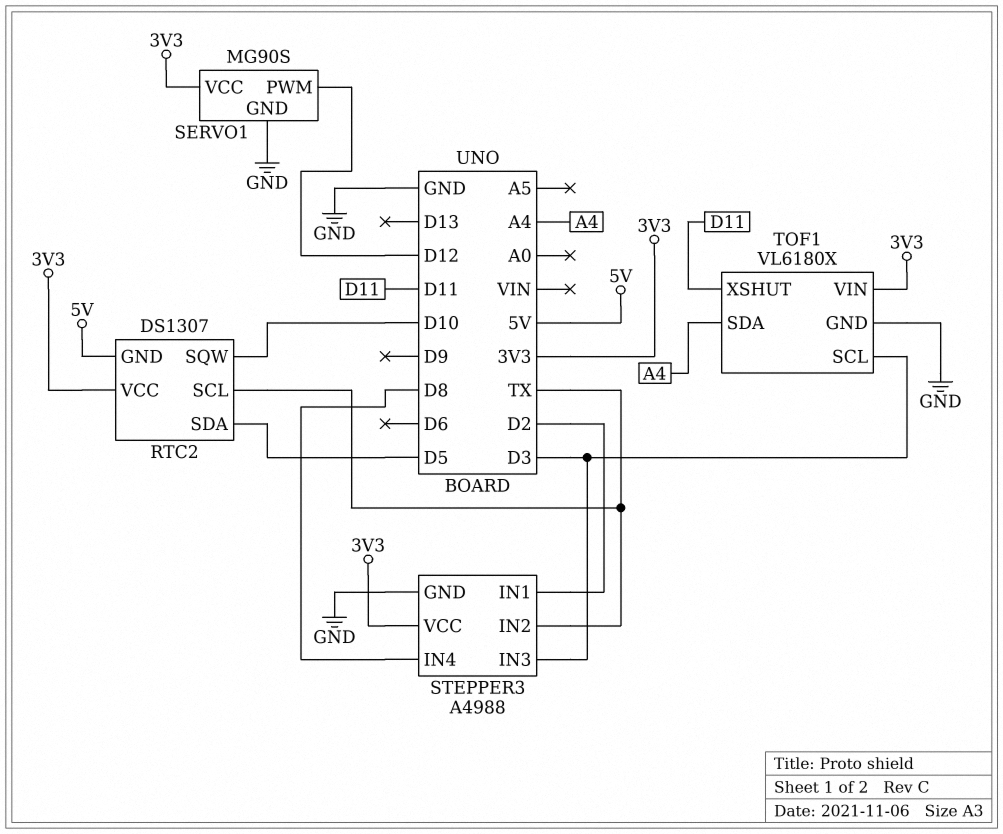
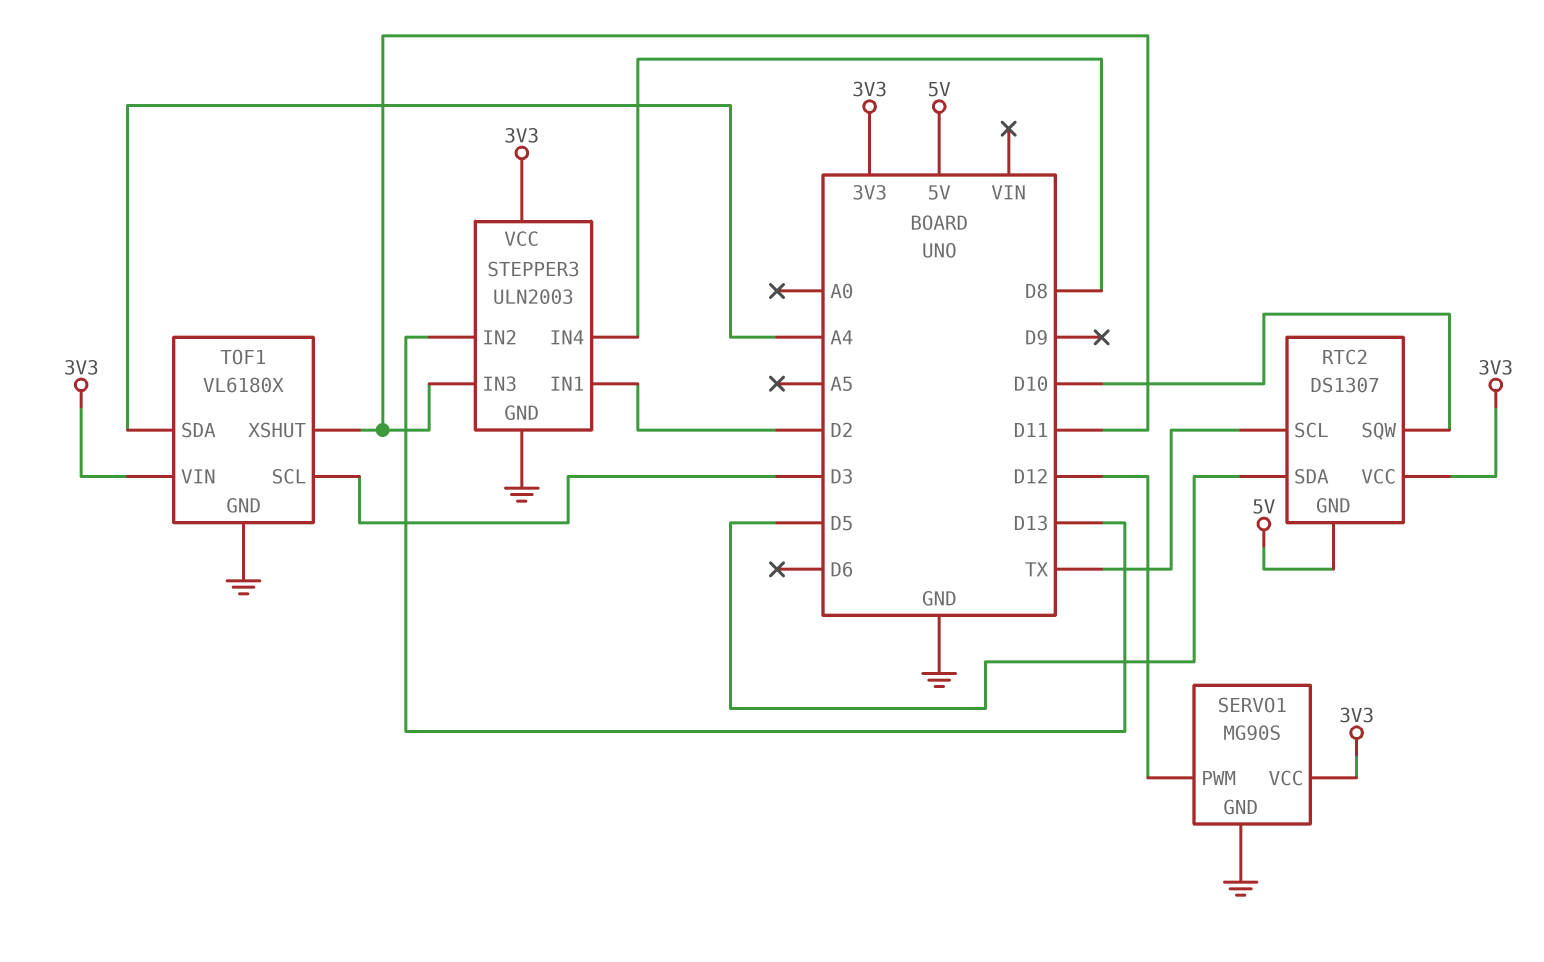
STEPPER3: A4988 -> ULN2003
STEPPER3 pin IN2: TX -> D13
STEPPER3 pin IN3: D3 -> D11

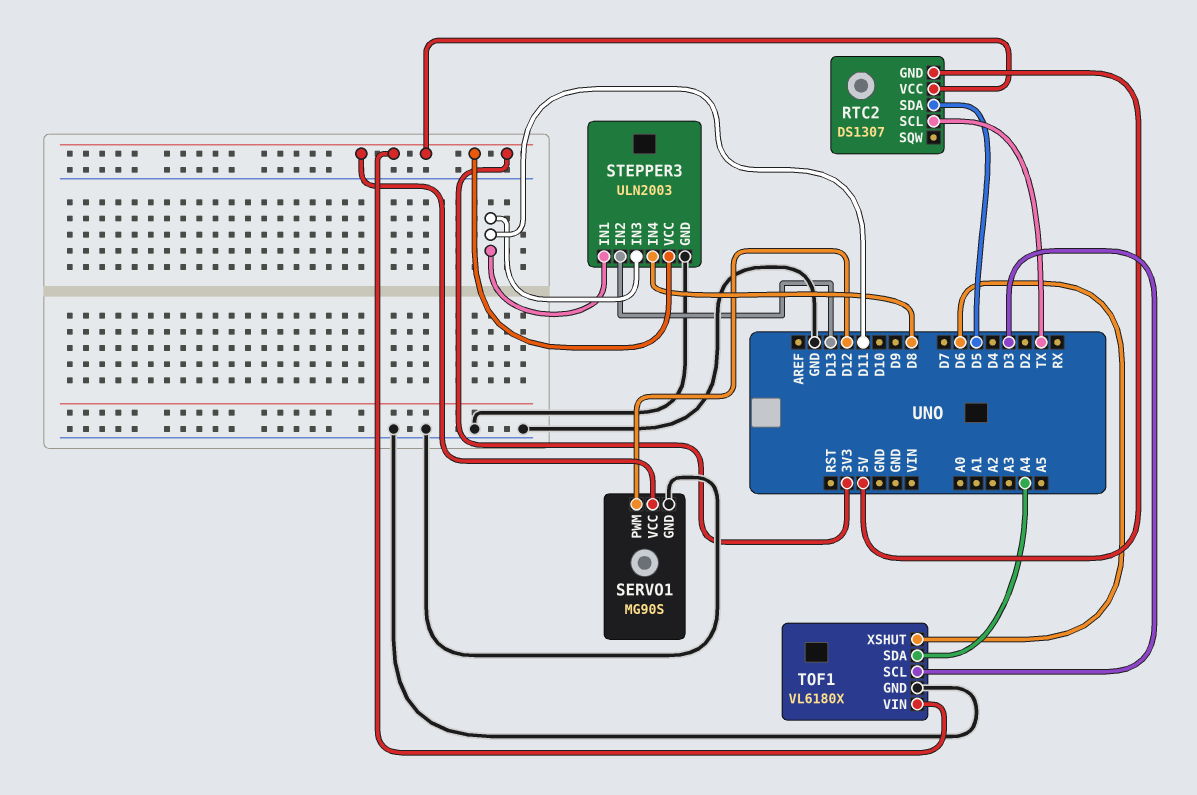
RTC2 pin SQW: D10 -> none
STEPPER3 pin IN1: D2 -> D11
TOF1 pin XSHUT: D11 -> D6

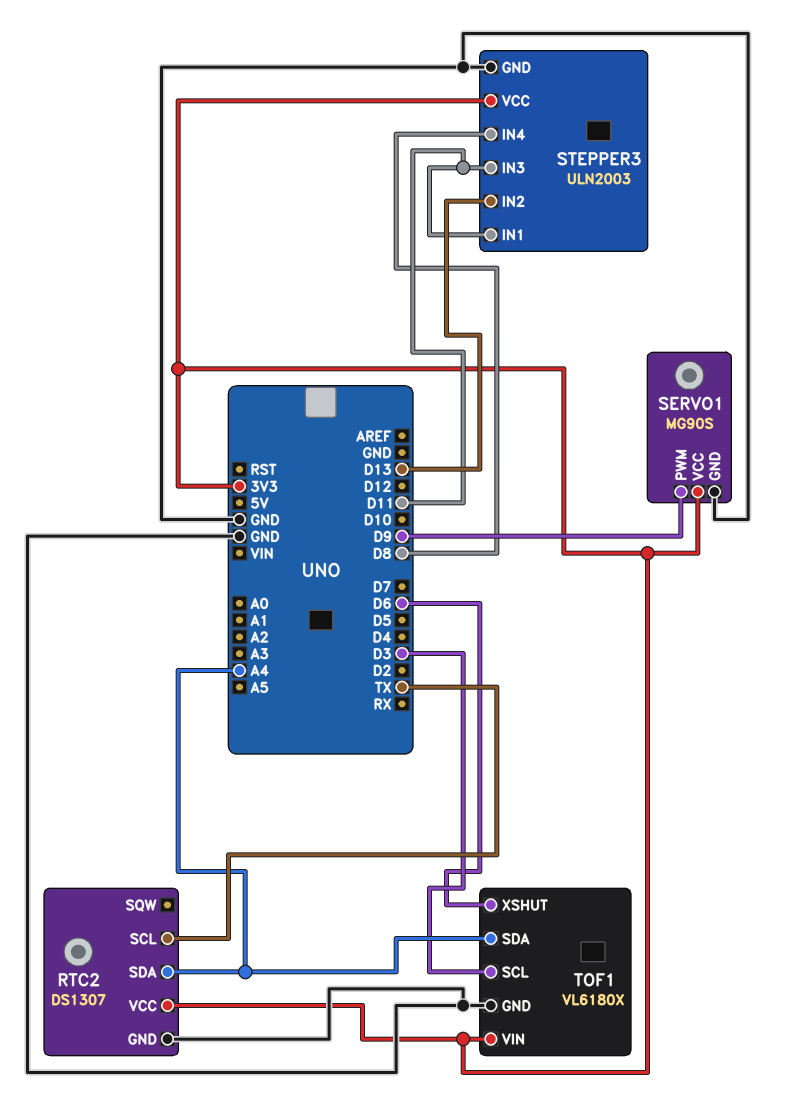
RTC2 pin GND: 5V -> GND
RTC2 pin SDA: D5 -> A4
SERVO1 pin PWM: D12 -> D9

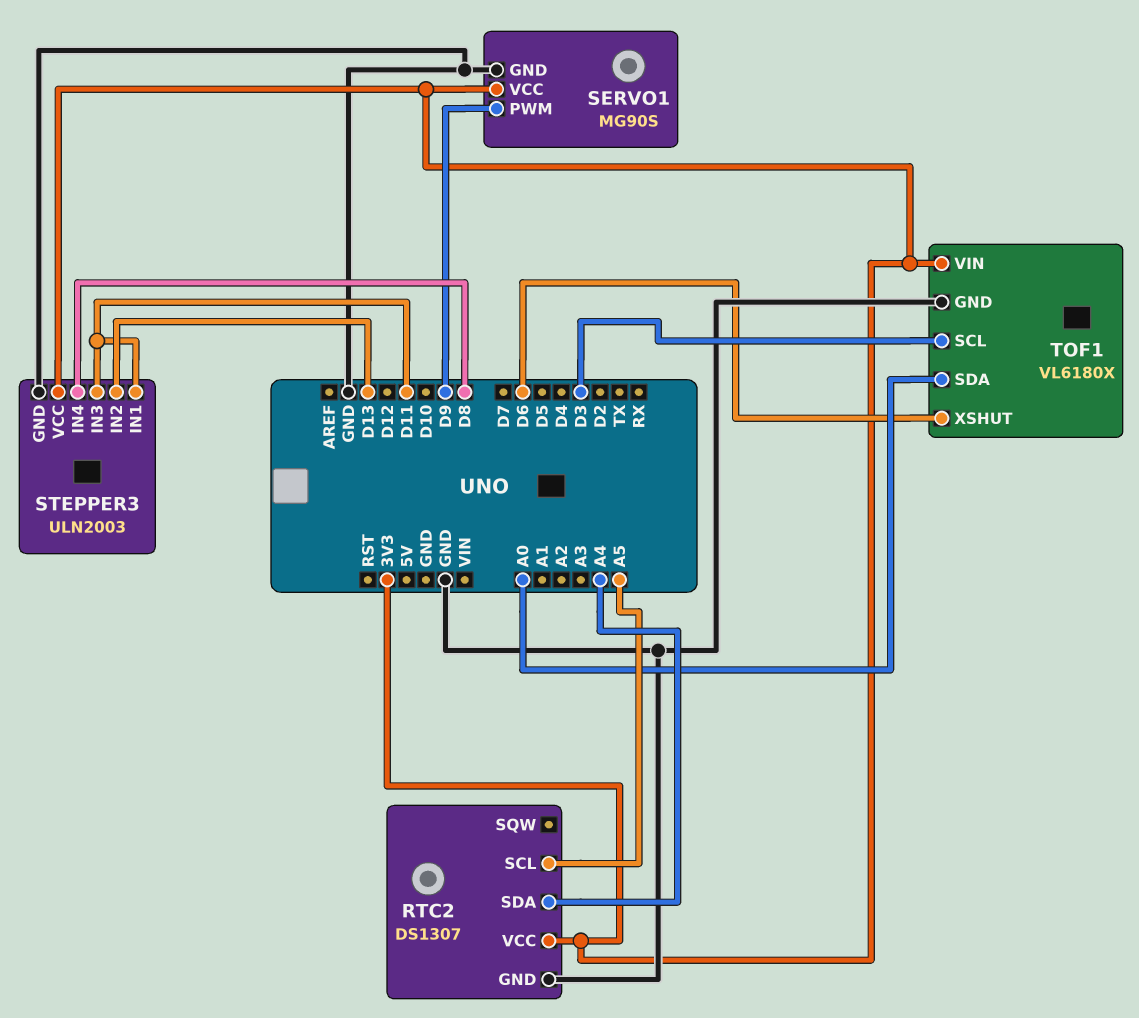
RTC2 pin SCL: TX -> A5
TOF1 pin SDA: A4 -> A0

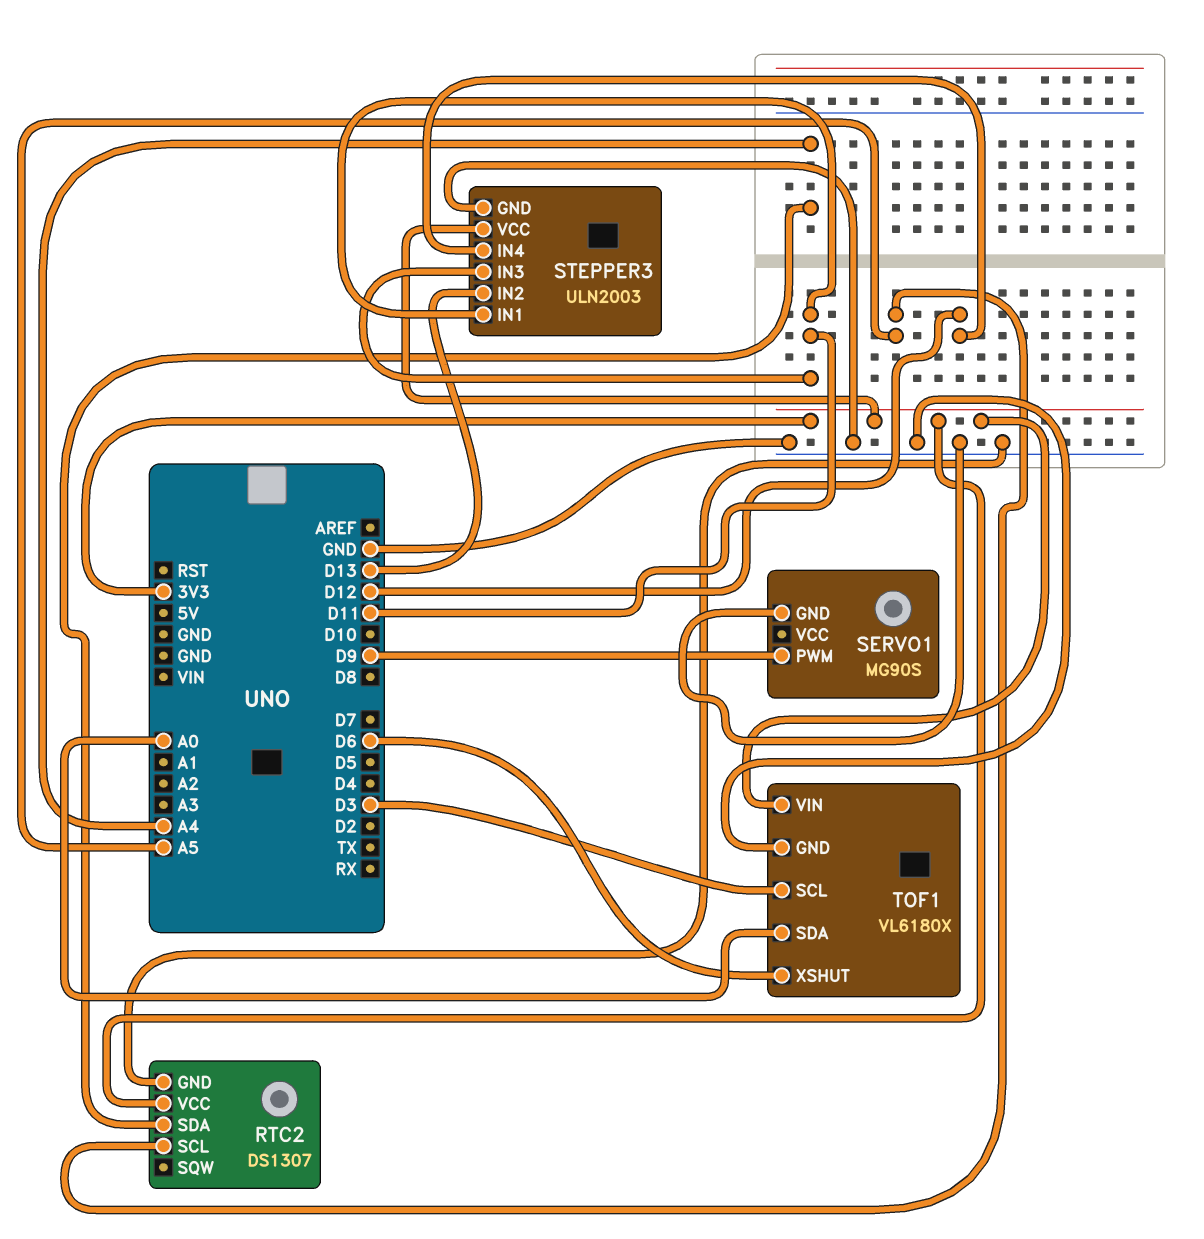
SERVO1 pin VCC: 3V3 -> none
STEPPER3 pin IN4: D8 -> D12

